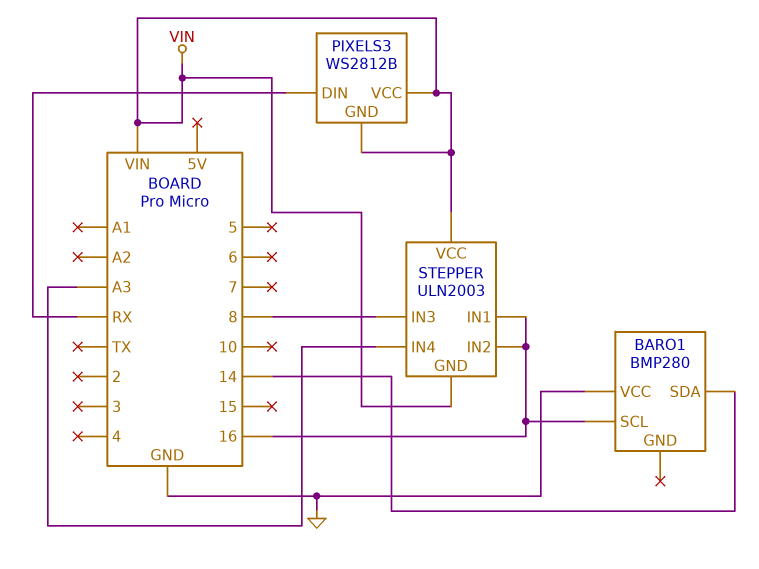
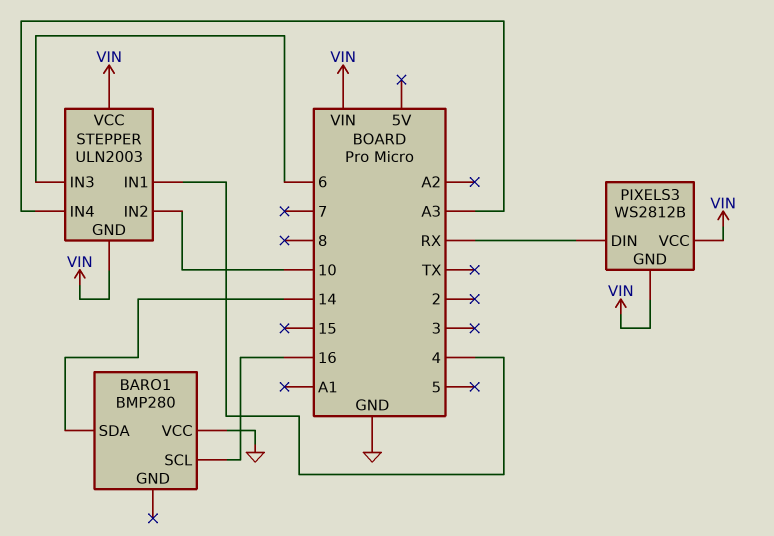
STEPPER pin IN1: 16 -> 4
STEPPER pin IN2: 16 -> 10
STEPPER pin IN3: 8 -> 6

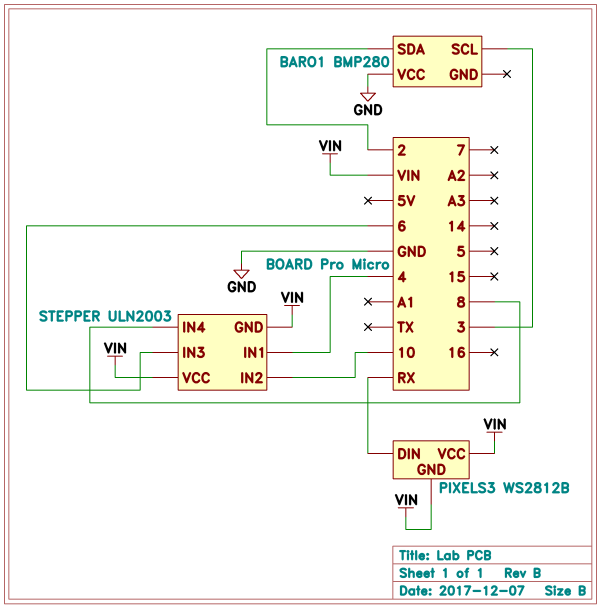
BARO1 pin SCL: 16 -> 3
BARO1 pin SDA: 14 -> 2
STEPPER pin IN4: A3 -> 8

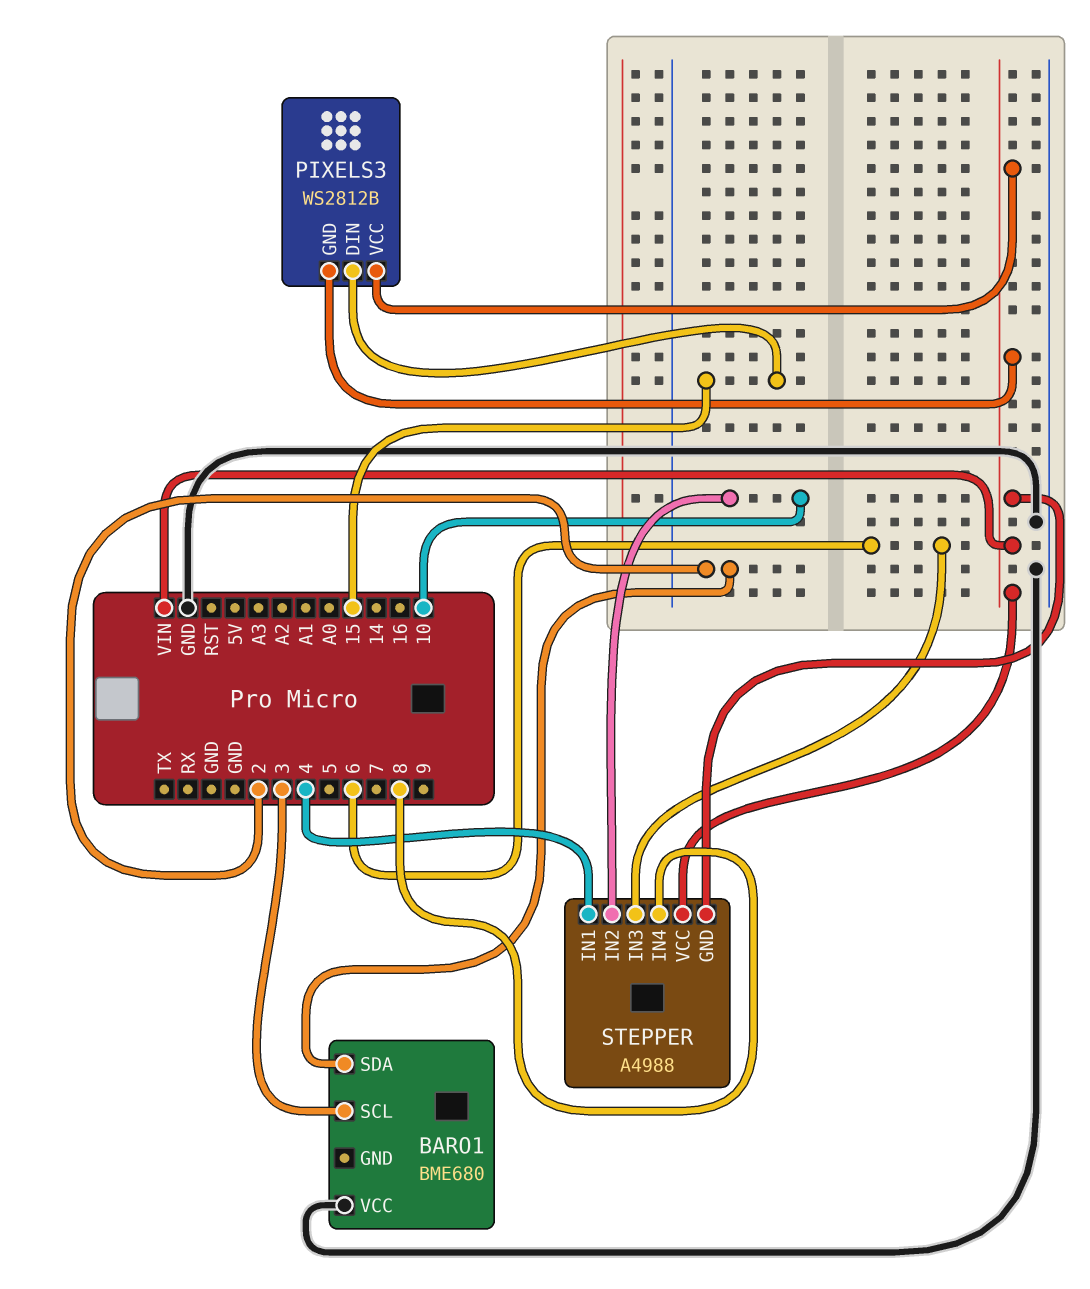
BARO1: BMP280 -> BME680
PIXELS3 pin DIN: RX -> 15
STEPPER: ULN2003 -> A4988

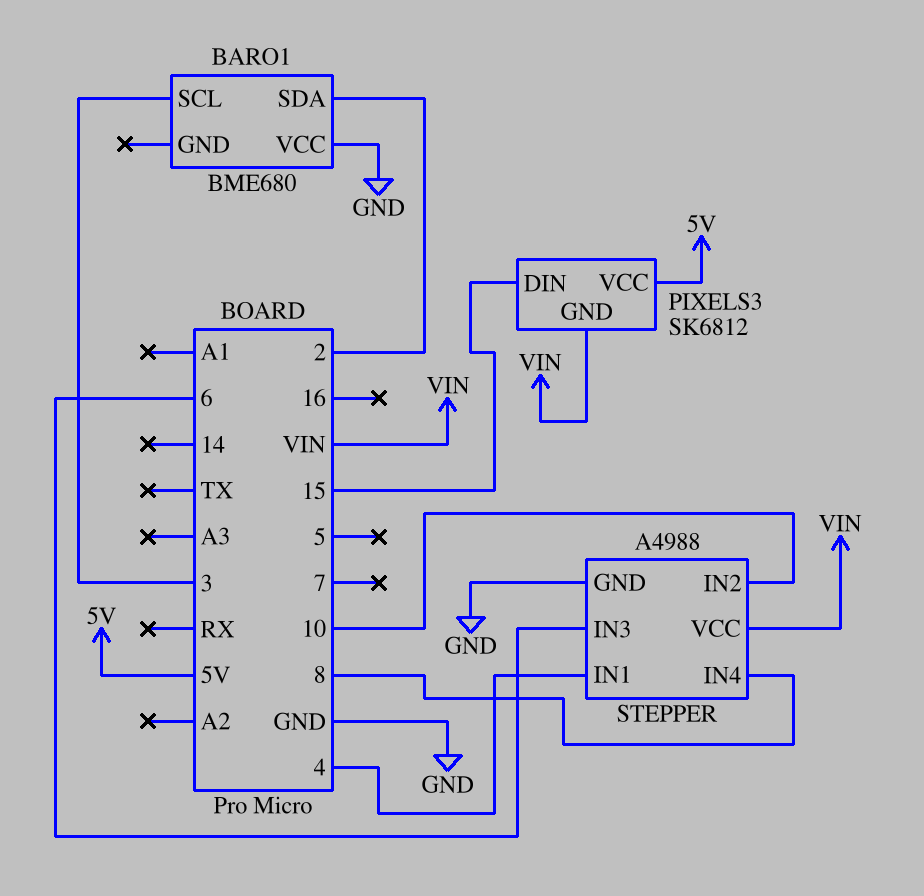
PIXELS3: WS2812B -> SK6812
PIXELS3 pin VCC: VIN -> 5V
STEPPER pin GND: VIN -> GND

